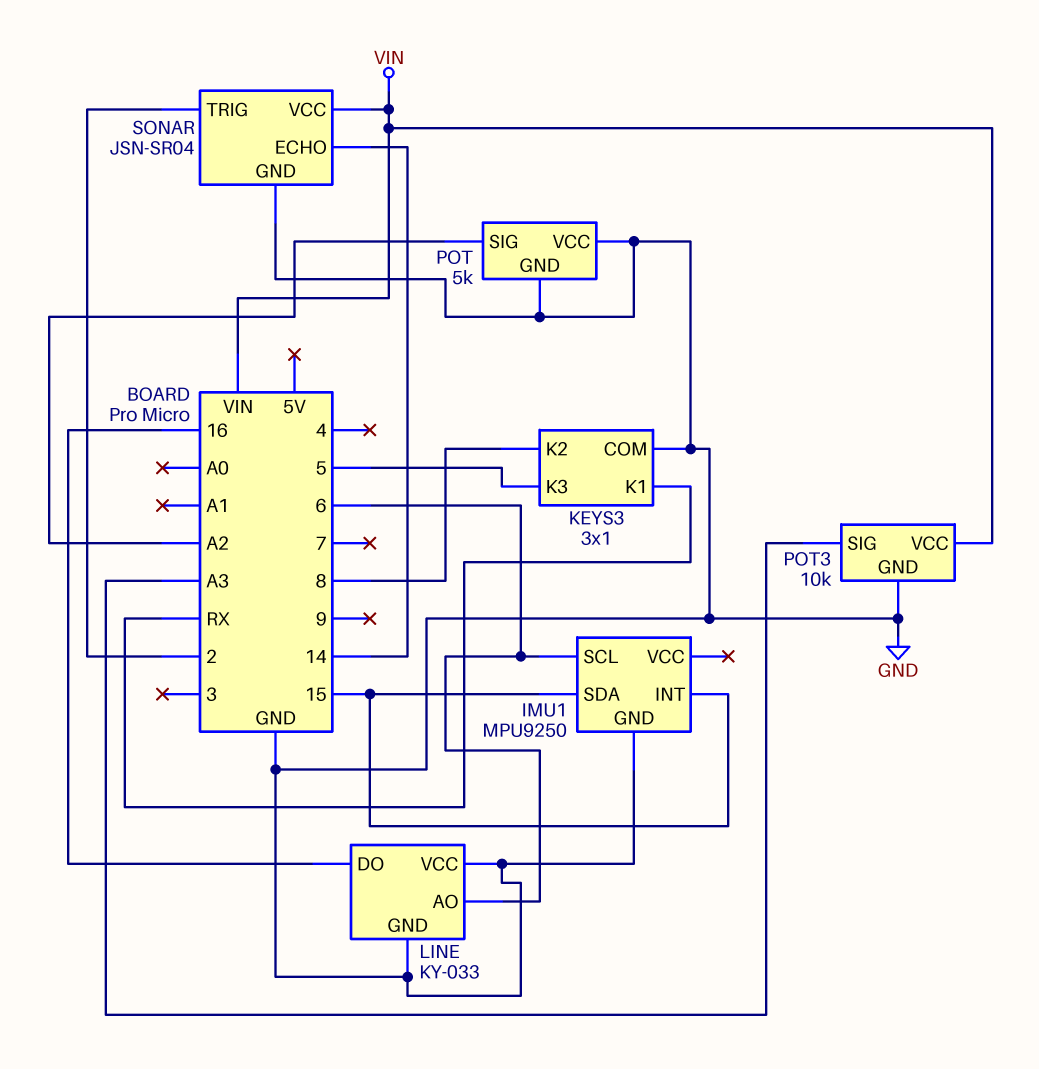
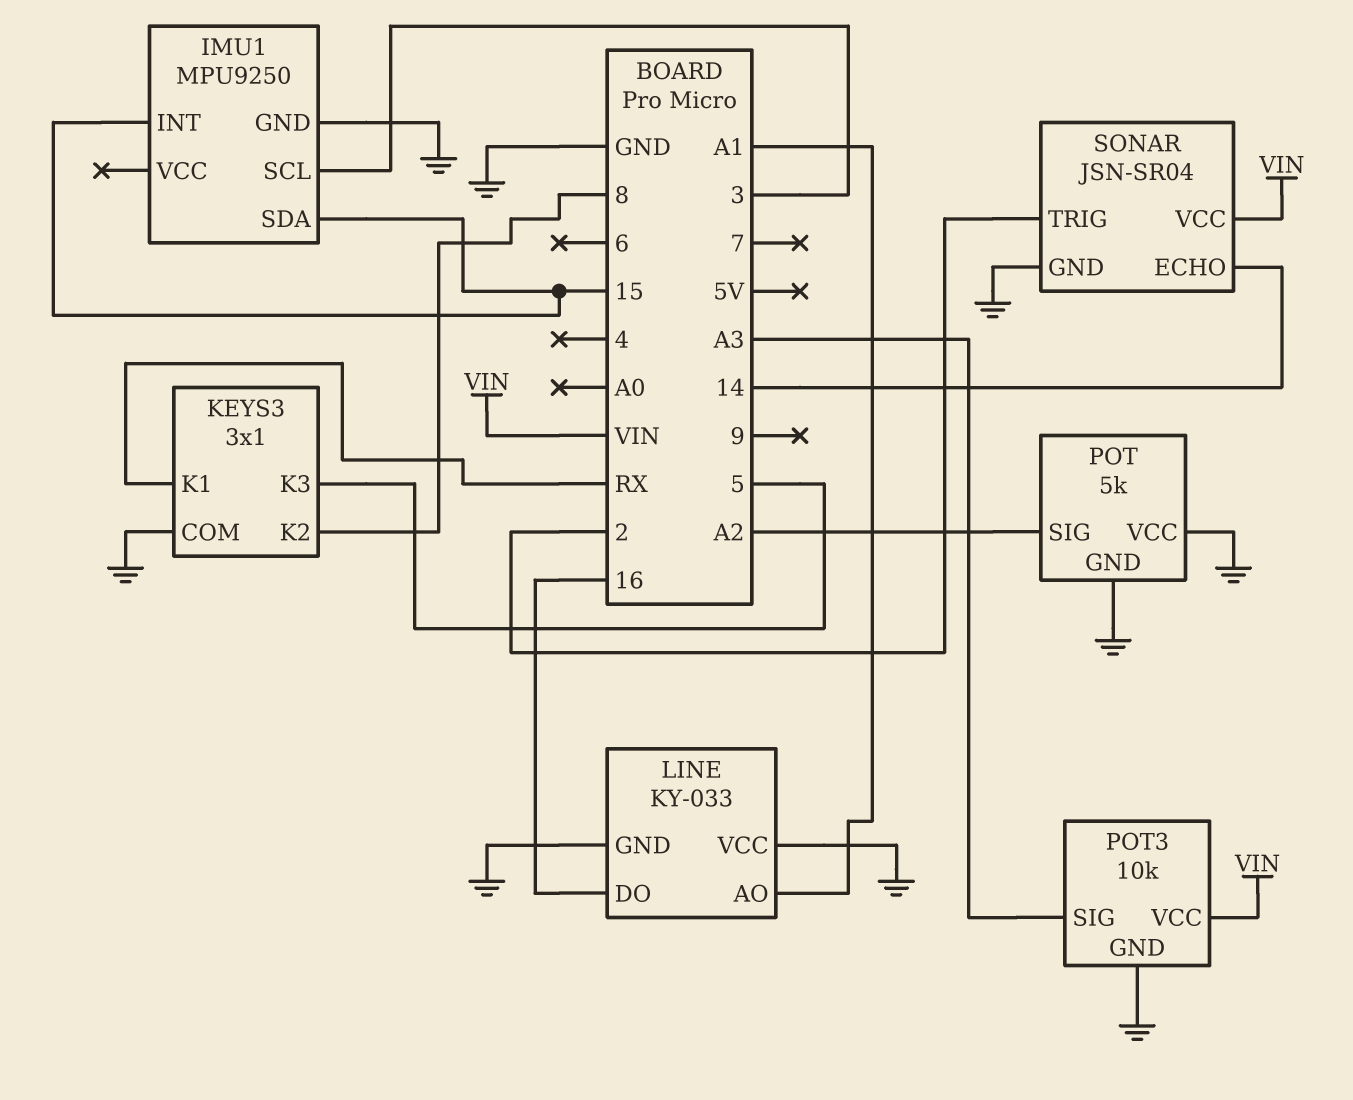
IMU1 pin SCL: 6 -> 3
LINE pin AO: 6 -> A1

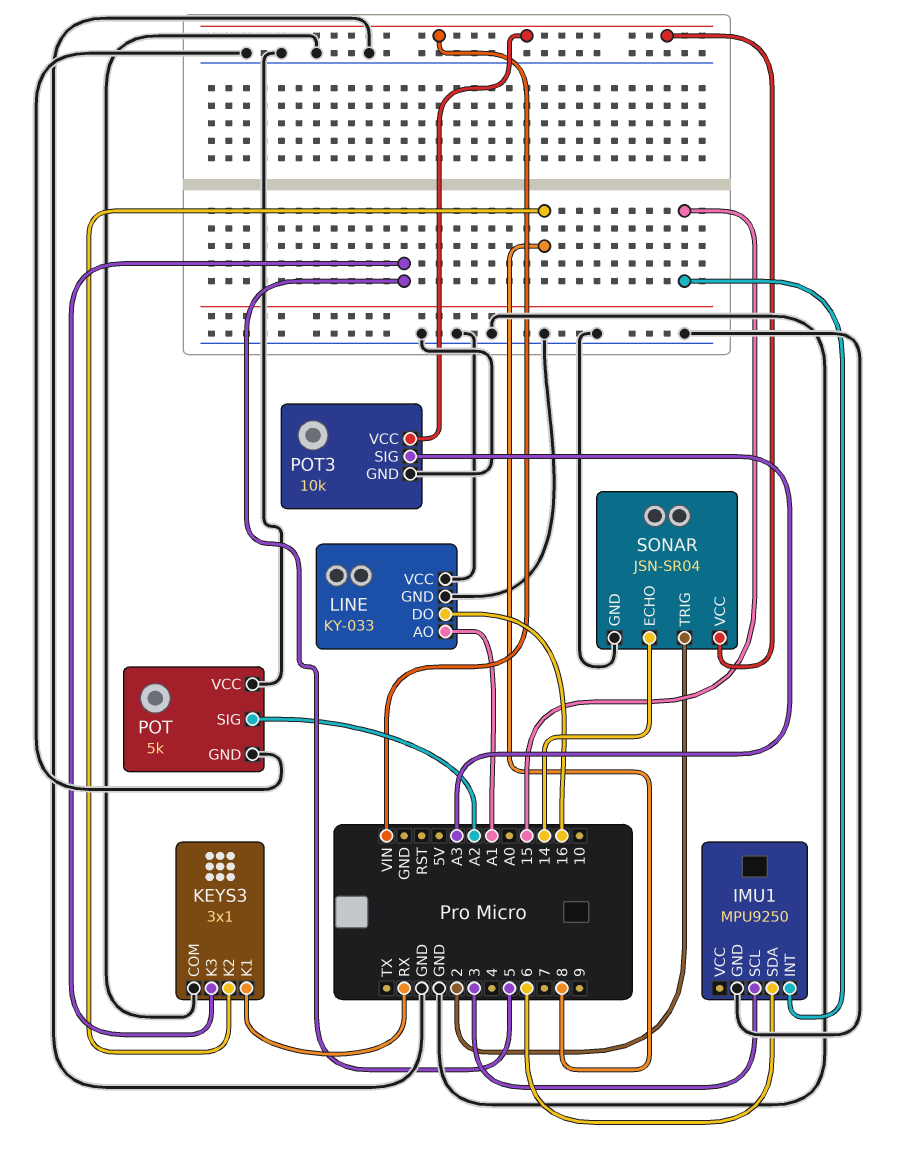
IMU1 pin SDA: 15 -> 6

